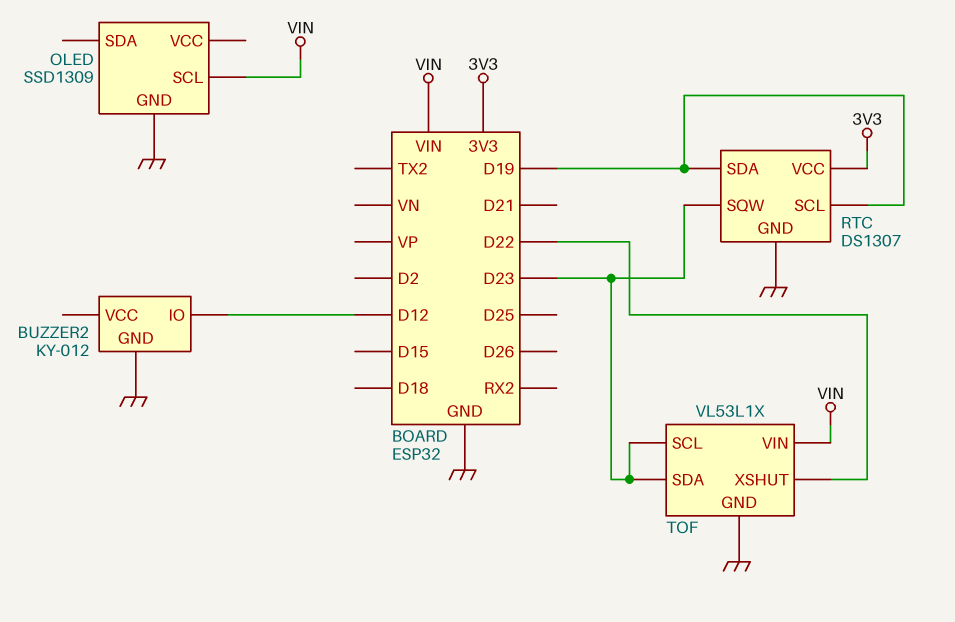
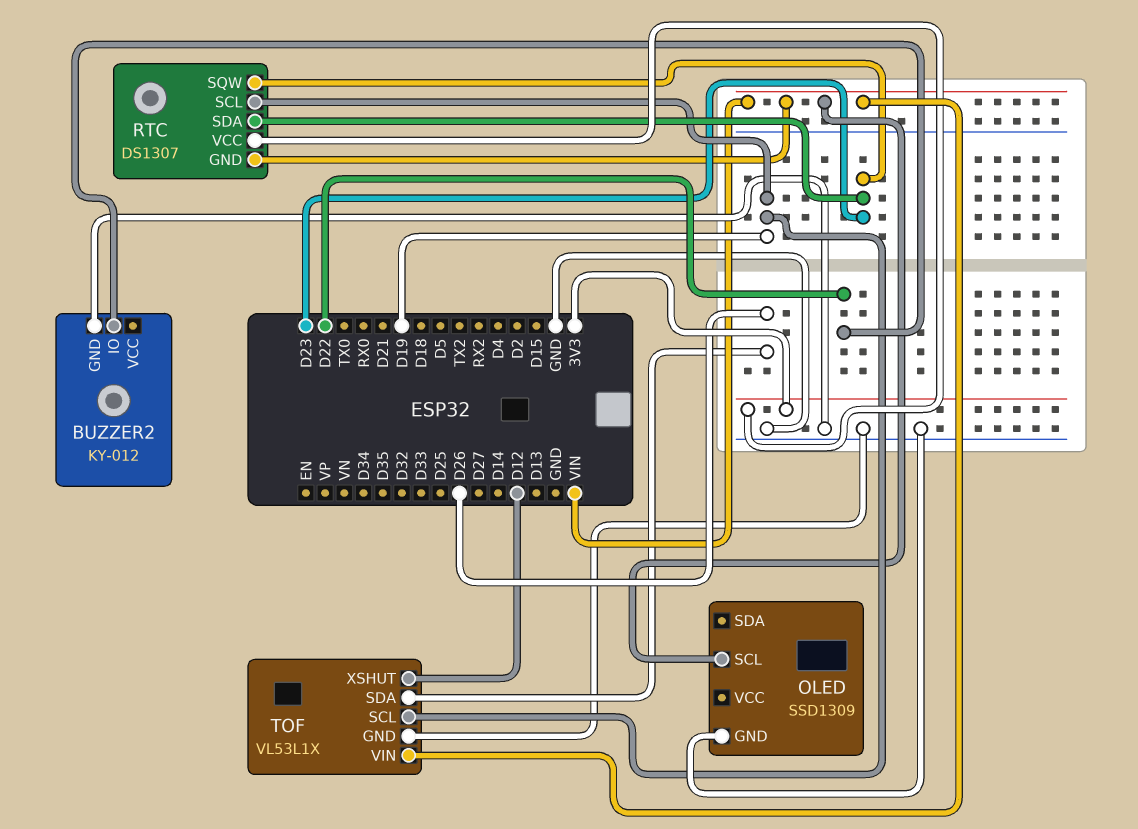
BUZZER2 pin IO: D12 -> D22
RTC pin GND: GND -> VIN
RTC pin SDA: D19 -> D23
TOF pin SCL: D23 -> D19
TOF pin SDA: D23 -> D26
TOF pin XSHUT: D22 -> D12

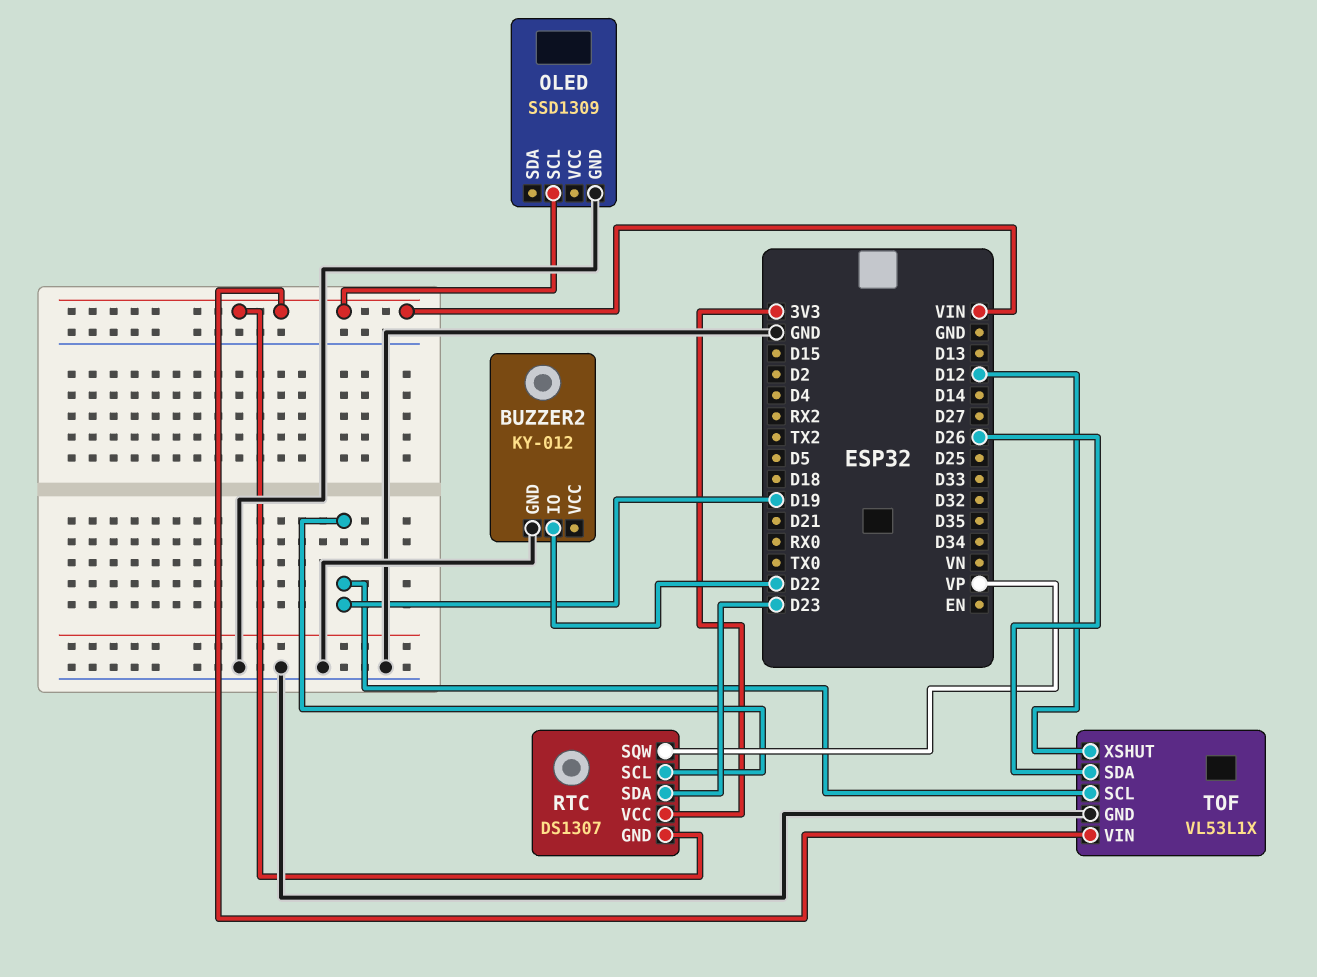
RTC pin SQW: D23 -> VP

